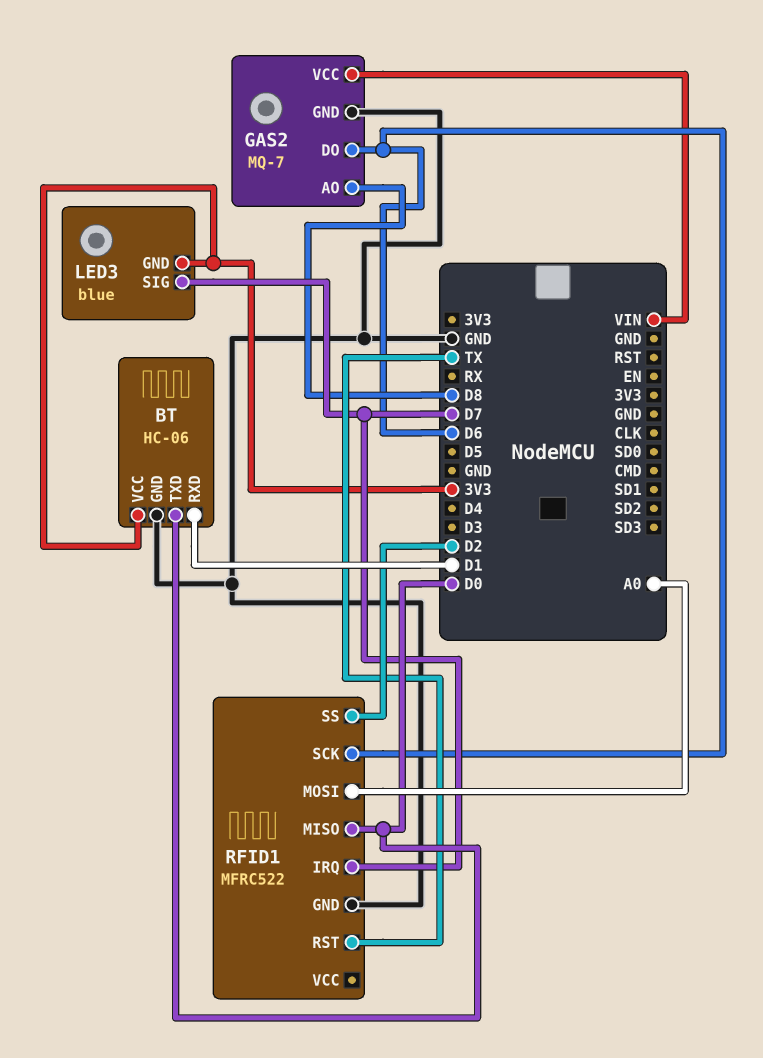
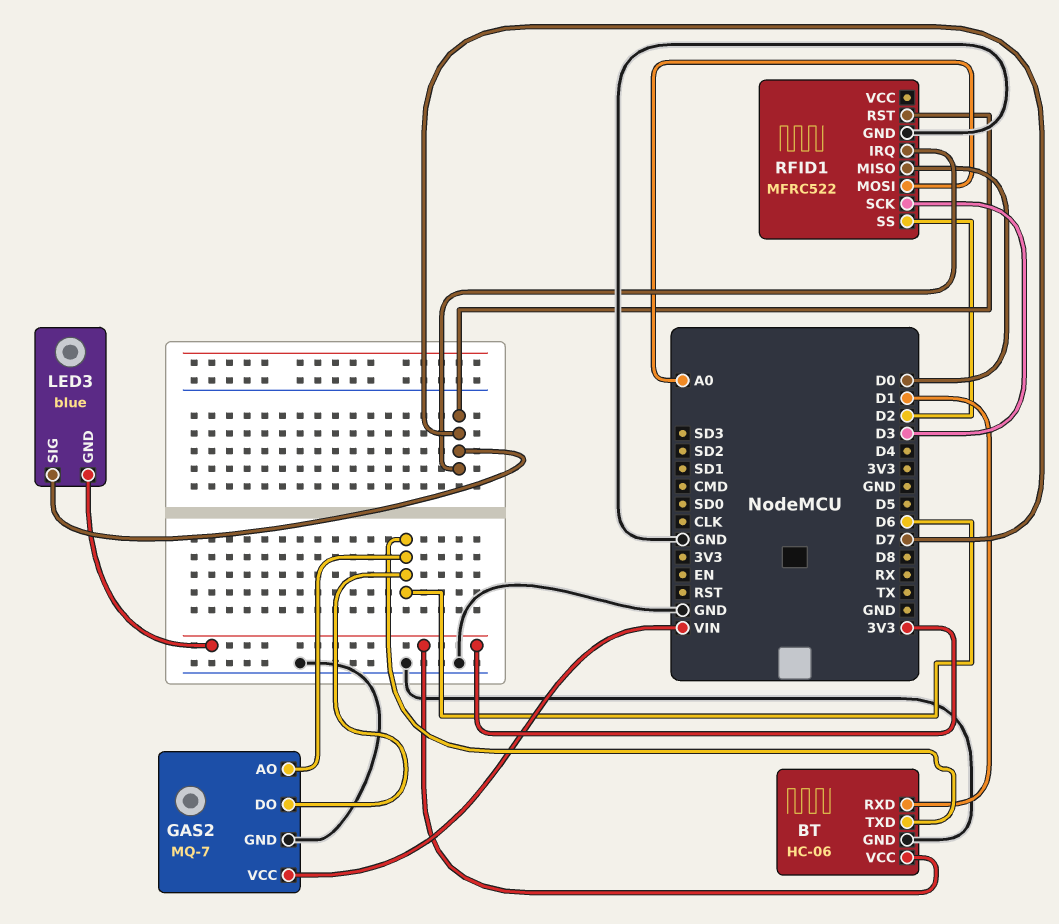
BT pin TXD: D0 -> D6
GAS2 pin AO: D8 -> D6
RFID1 pin RST: TX -> D7
RFID1 pin SCK: D6 -> D3

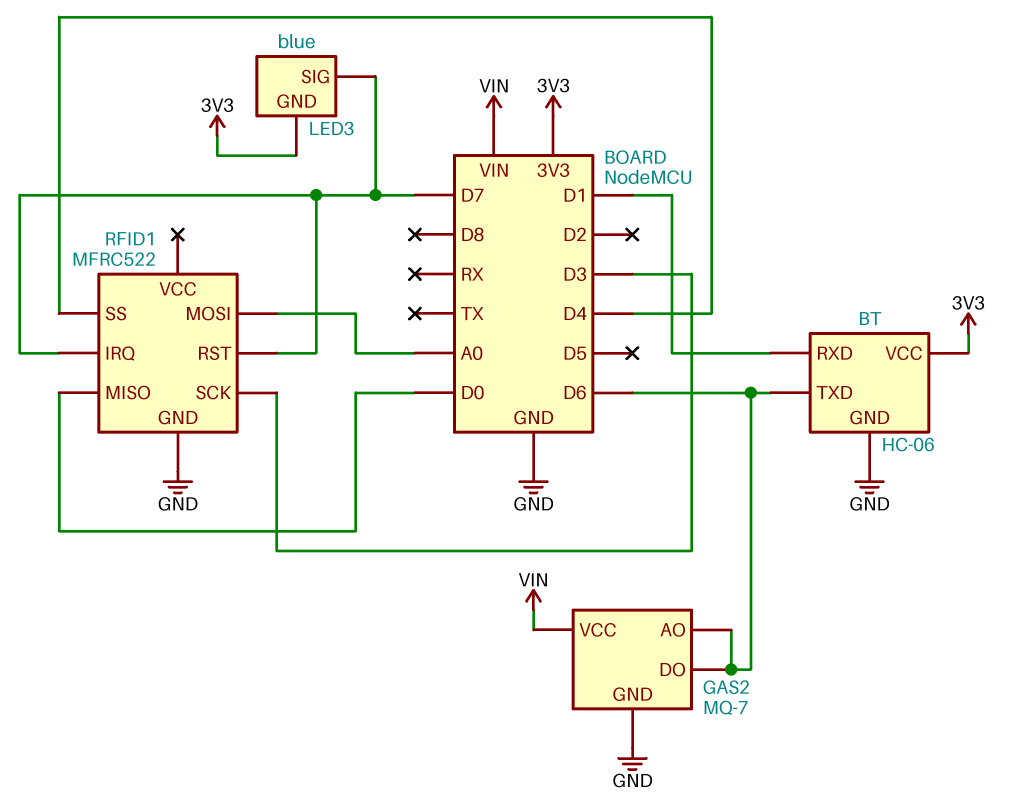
RFID1 pin SS: D2 -> D4

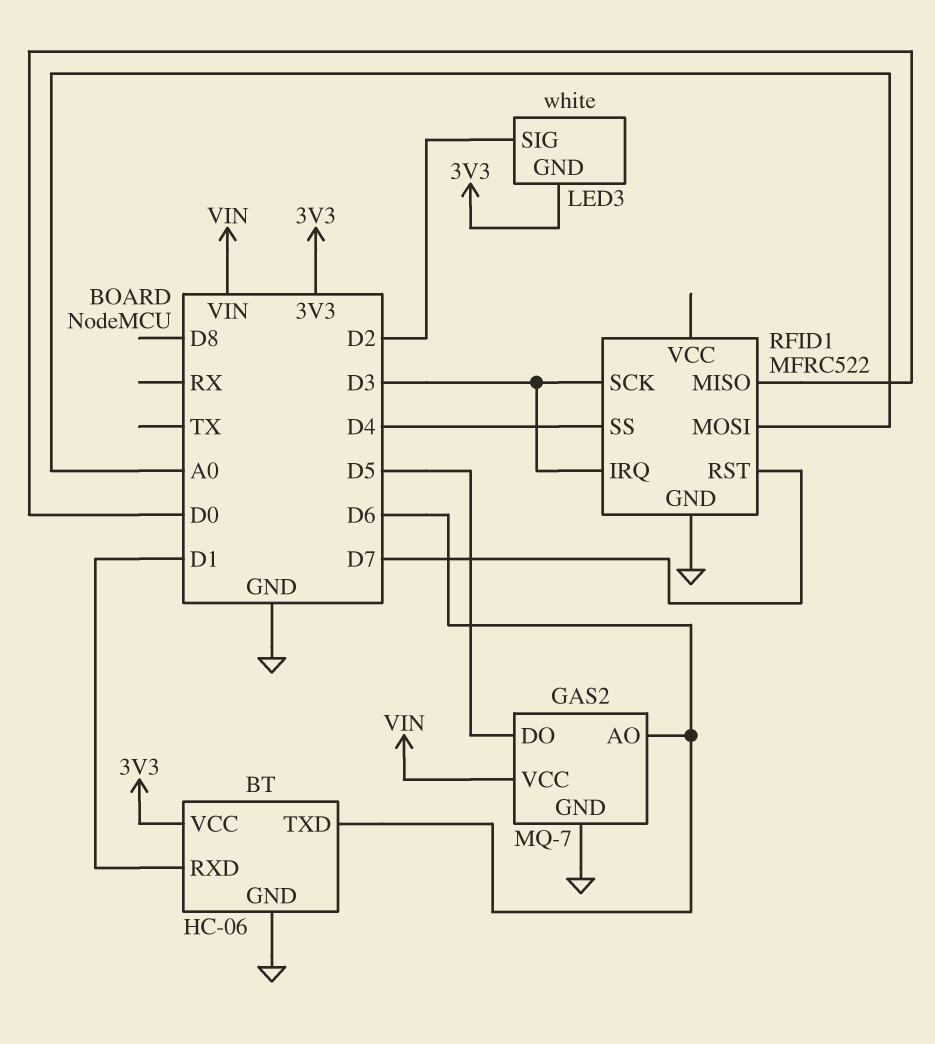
GAS2 pin DO: D6 -> D5
LED3: blue -> white
LED3 pin SIG: D7 -> D2
RFID1 pin IRQ: D7 -> D3

